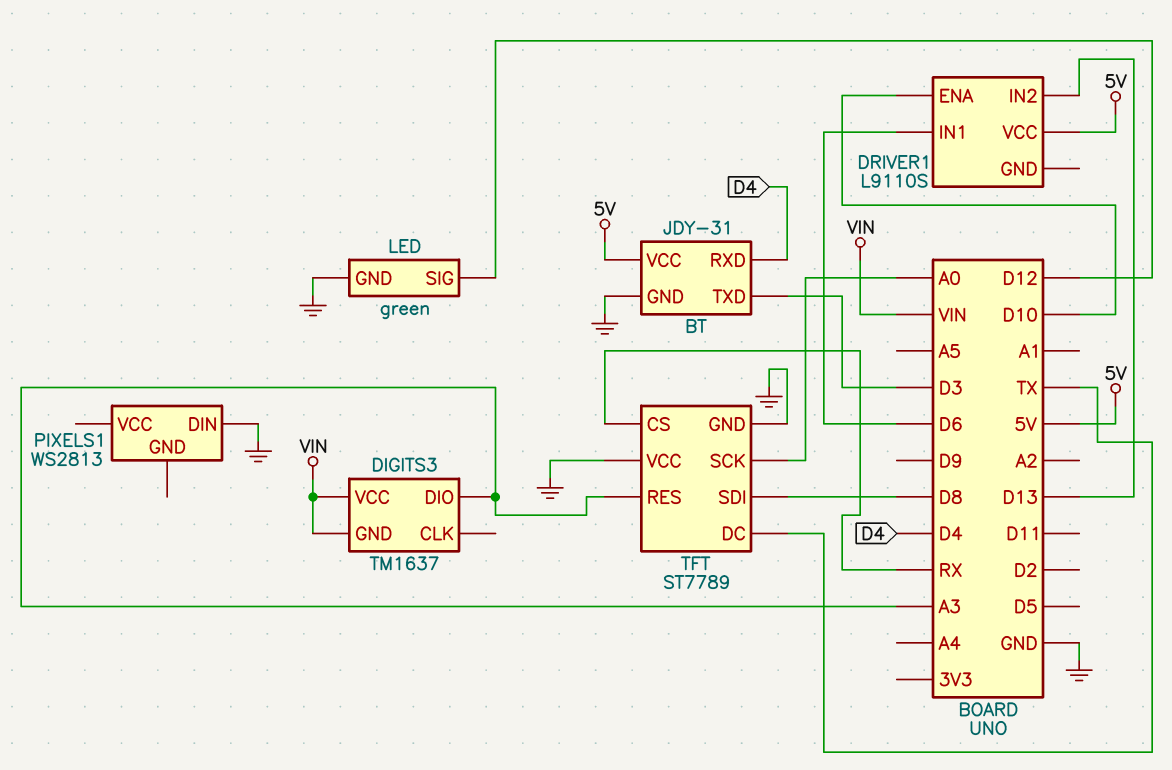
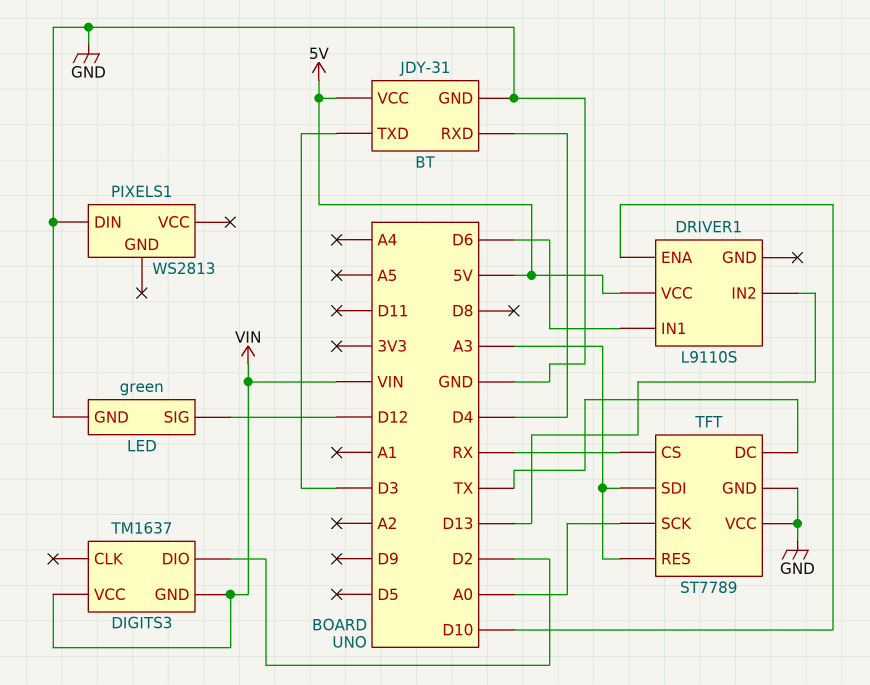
DIGITS3 pin DIO: A3 -> D2
TFT pin SDI: D8 -> A3

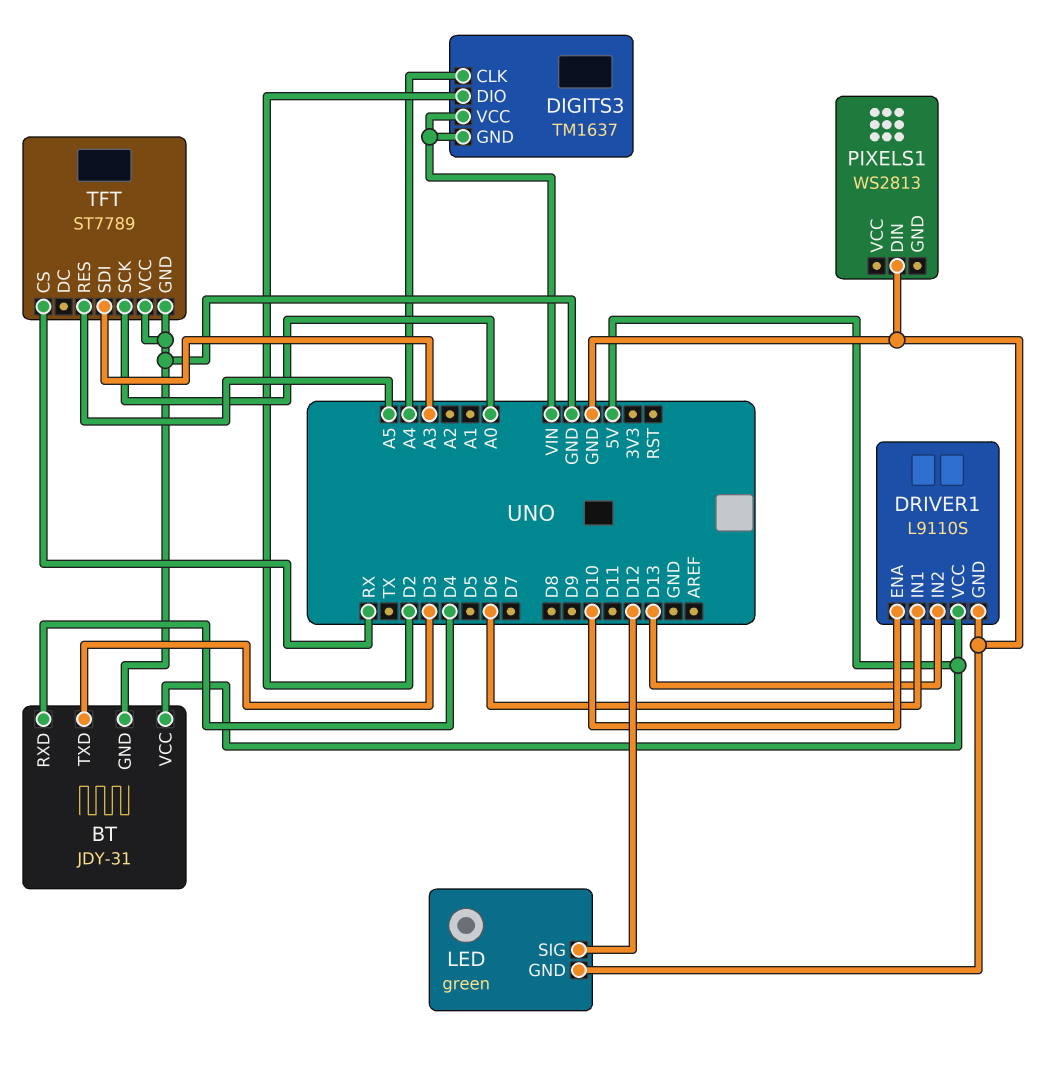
DIGITS3 pin CLK: none -> A4
DRIVER1 pin GND: none -> GND
TFT pin DC: TX -> none
TFT pin RES: A3 -> A5

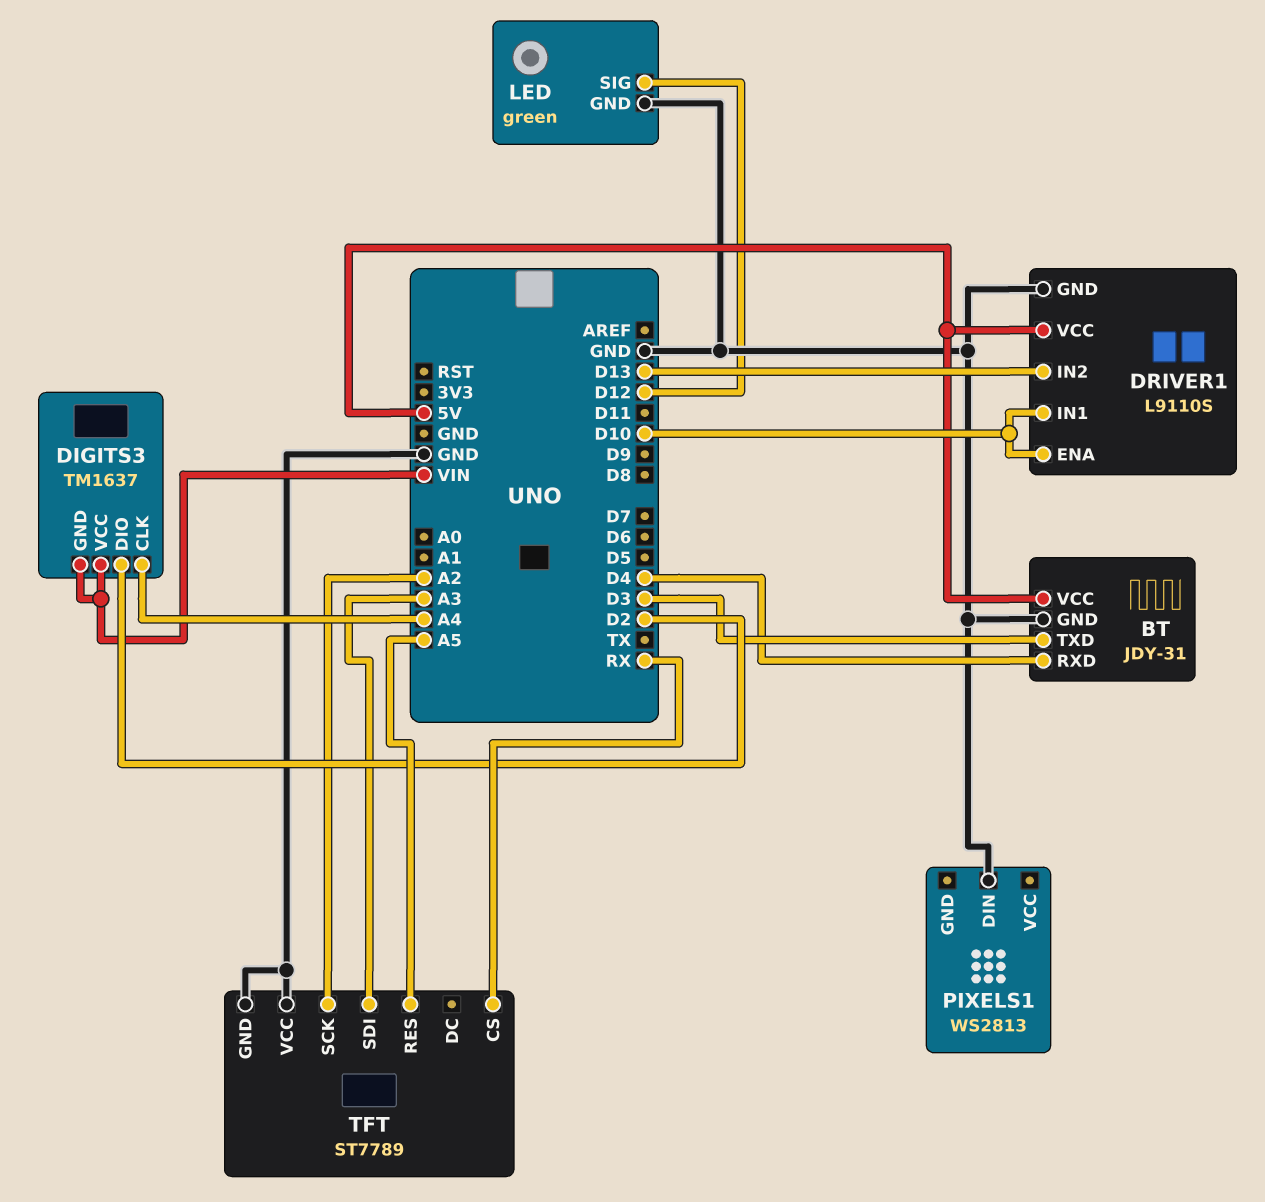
DRIVER1 pin IN1: D6 -> D10
TFT pin SCK: A0 -> A2

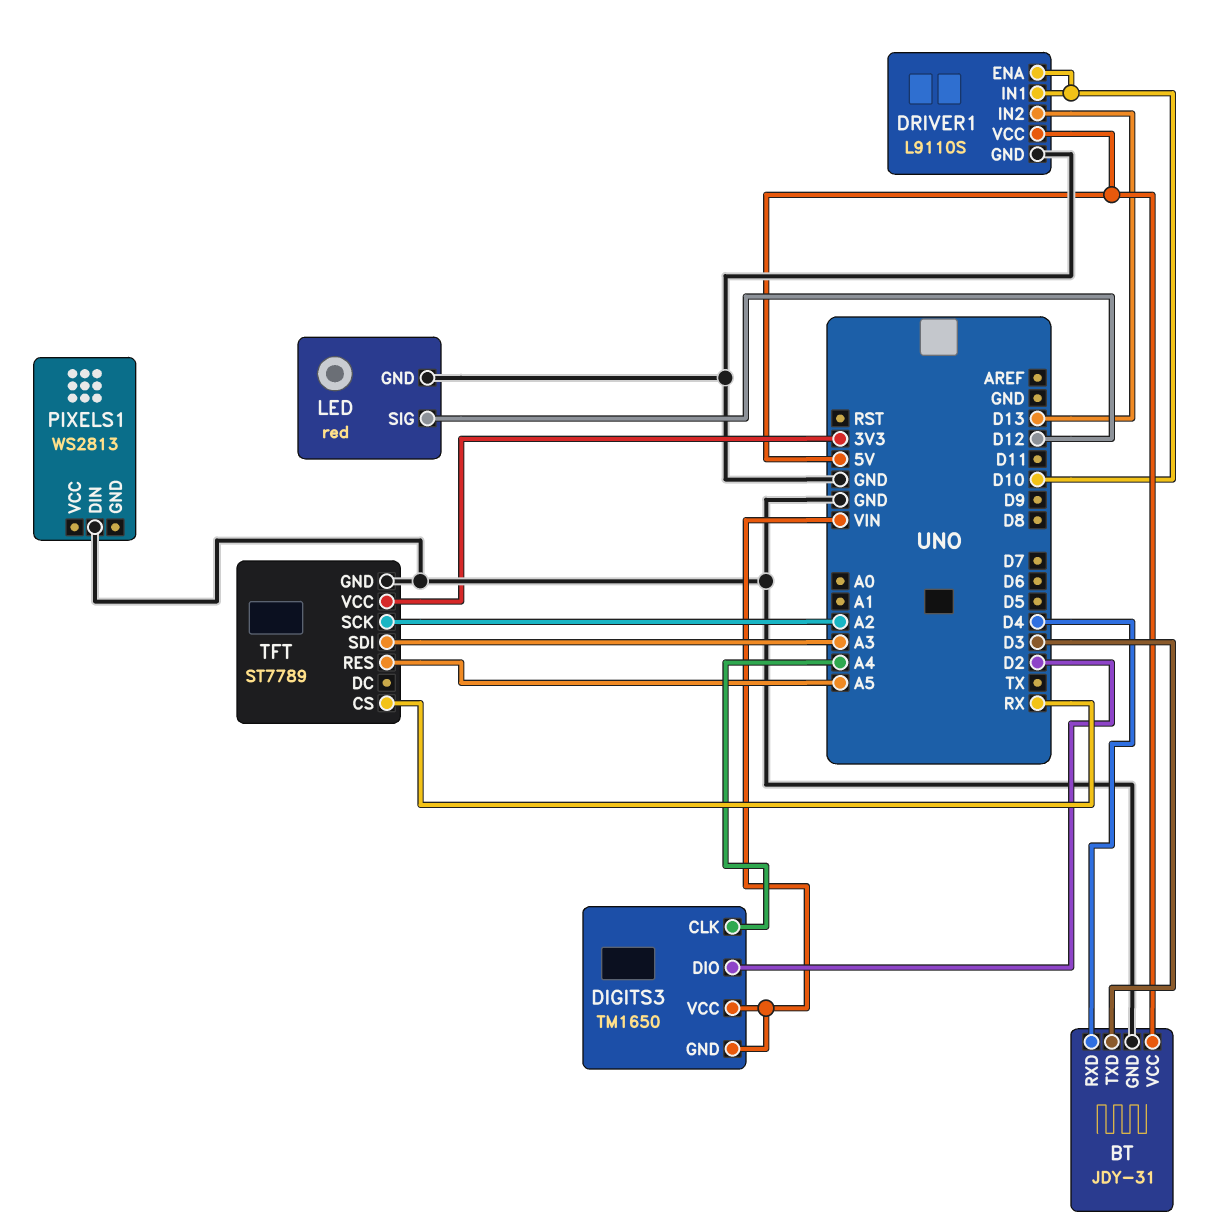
DIGITS3: TM1637 -> TM1650
LED: green -> red
TFT pin VCC: GND -> 3V3

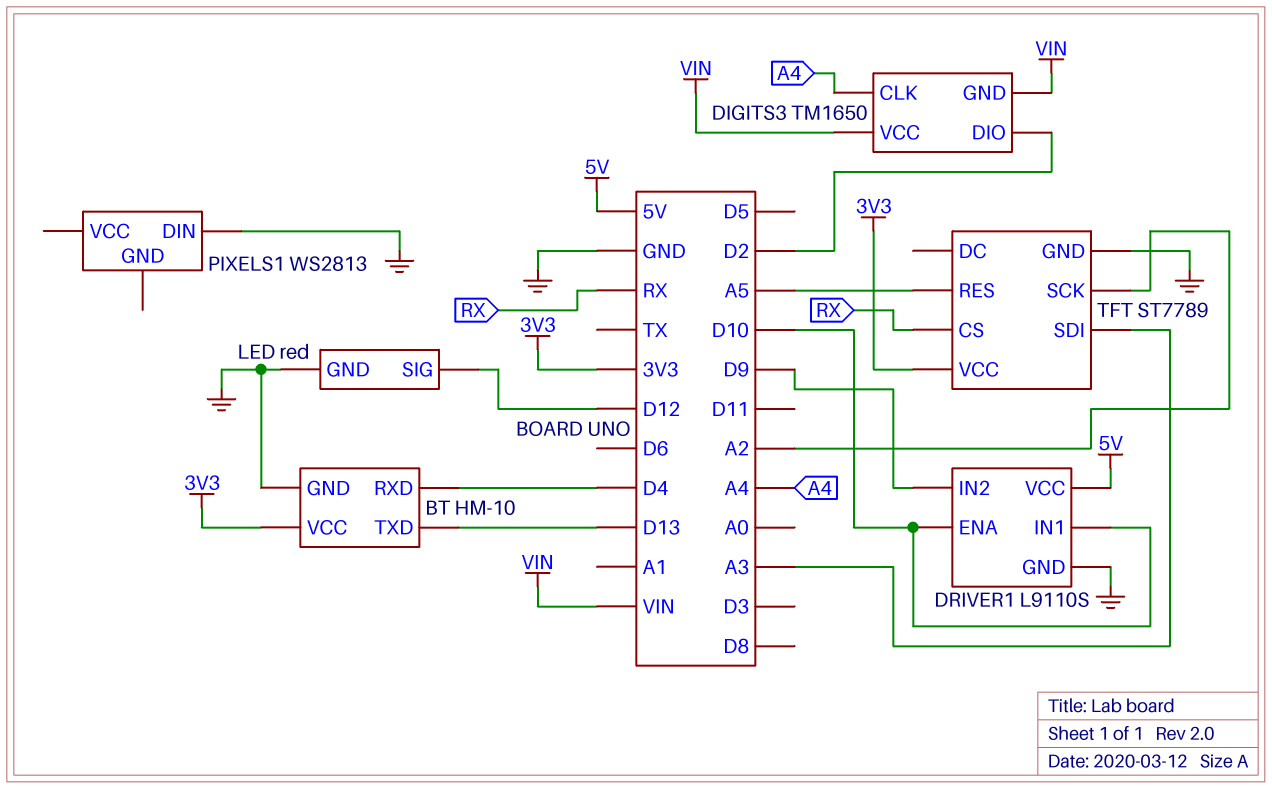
BT: JDY-31 -> HM-10
BT pin TXD: D3 -> D13
BT pin VCC: 5V -> 3V3
DRIVER1 pin IN2: D13 -> D9

